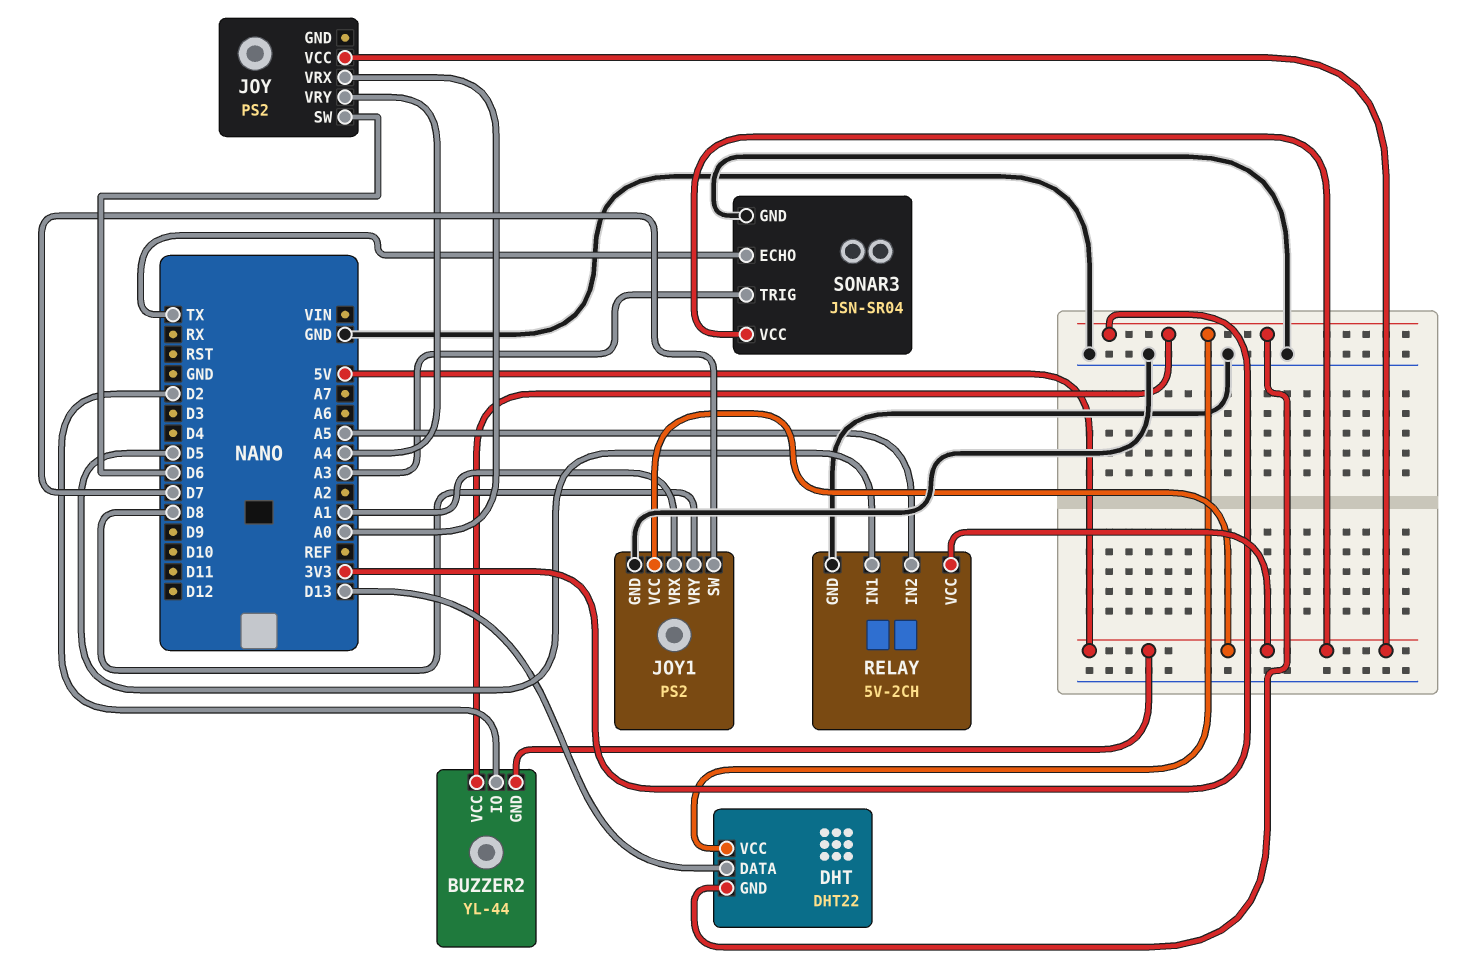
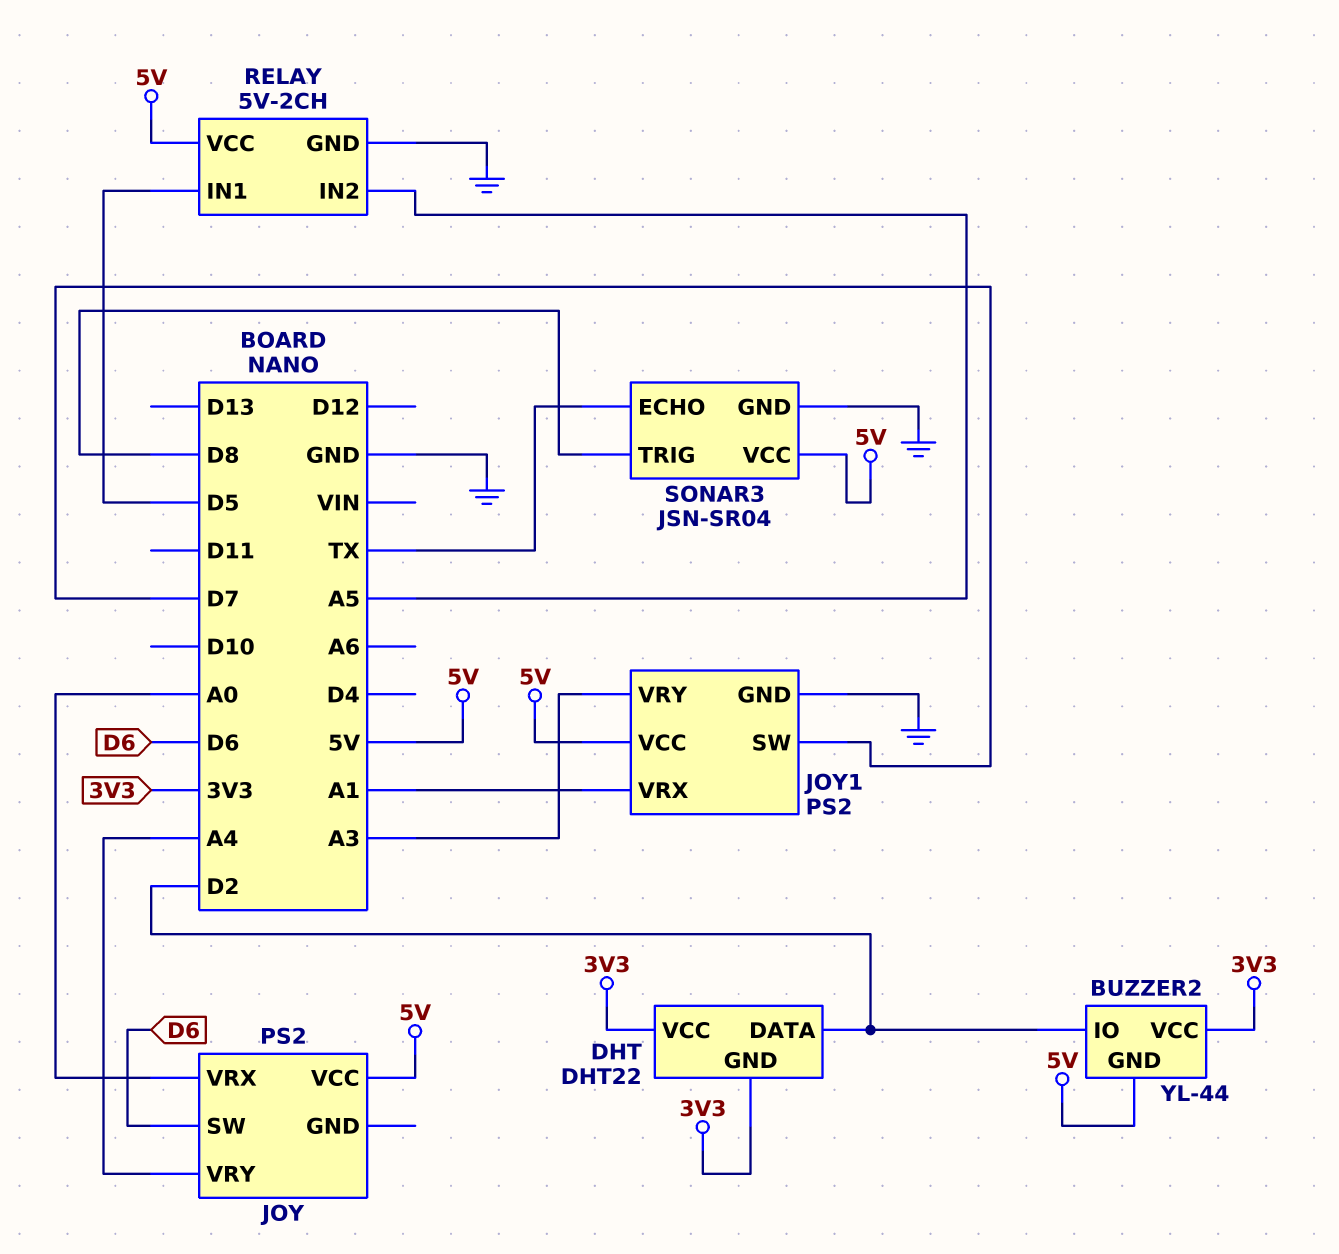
DHT pin DATA: D13 -> D2
JOY1 pin VRY: D8 -> A3
SONAR3 pin TRIG: A3 -> D8

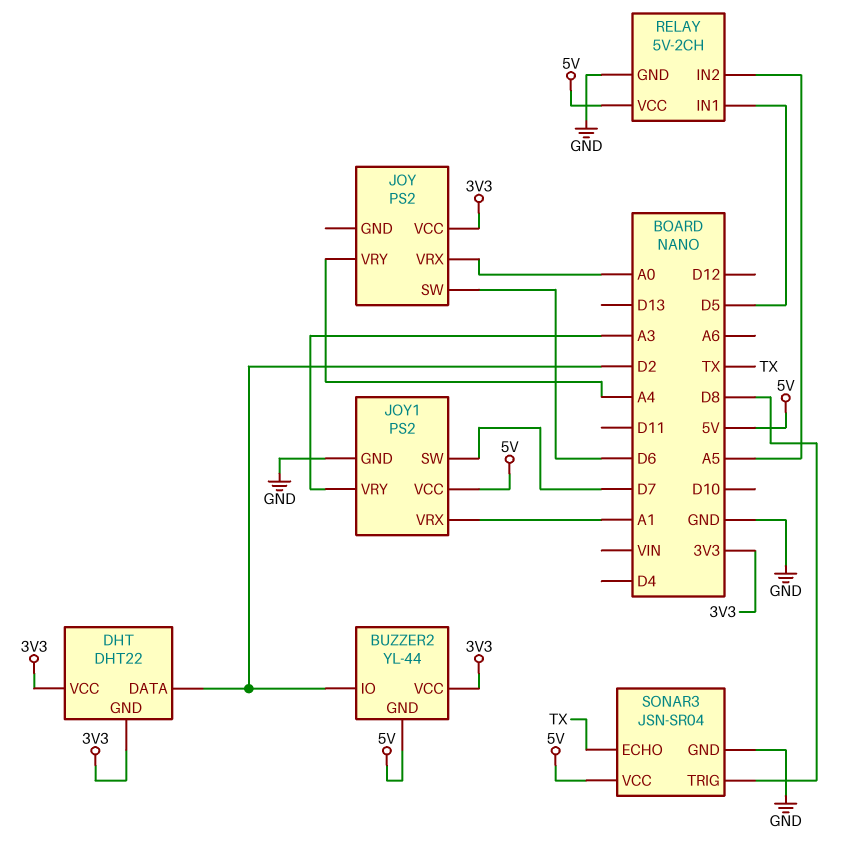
JOY pin VCC: 5V -> 3V3

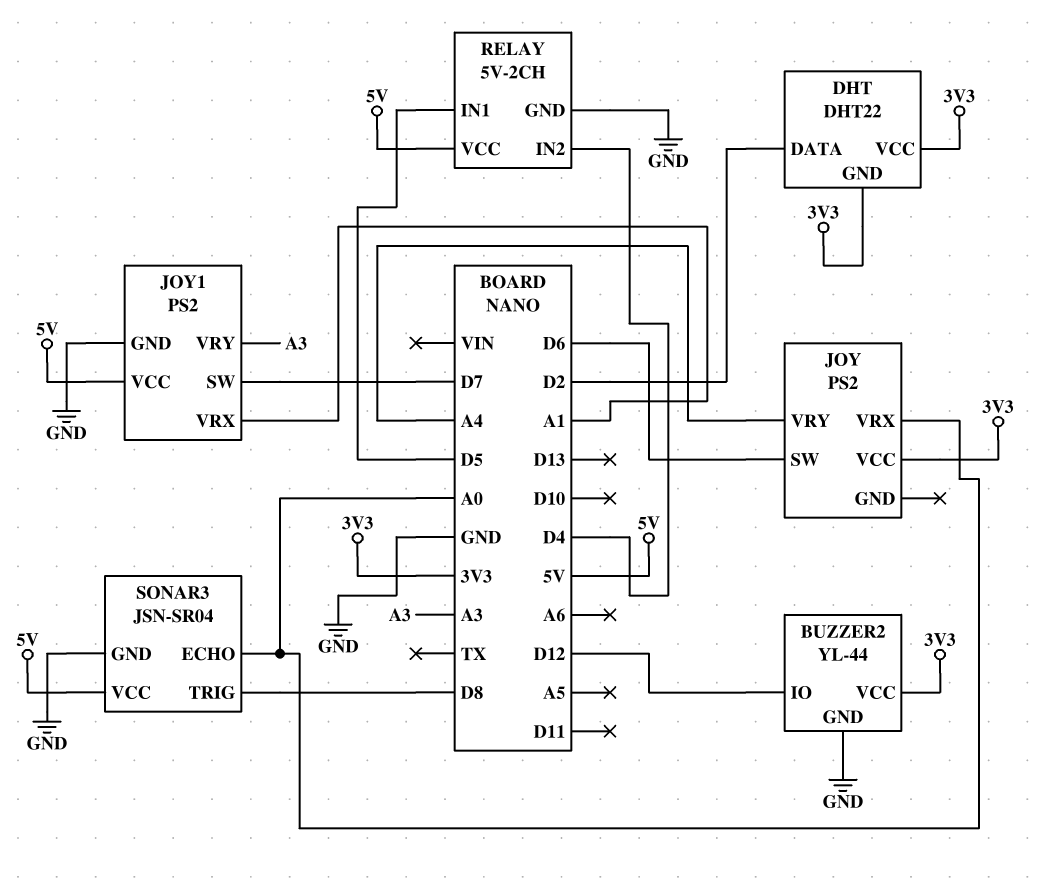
BUZZER2 pin GND: 5V -> GND
BUZZER2 pin IO: D2 -> D12
RELAY pin IN2: A5 -> D4
SONAR3 pin ECHO: TX -> A0

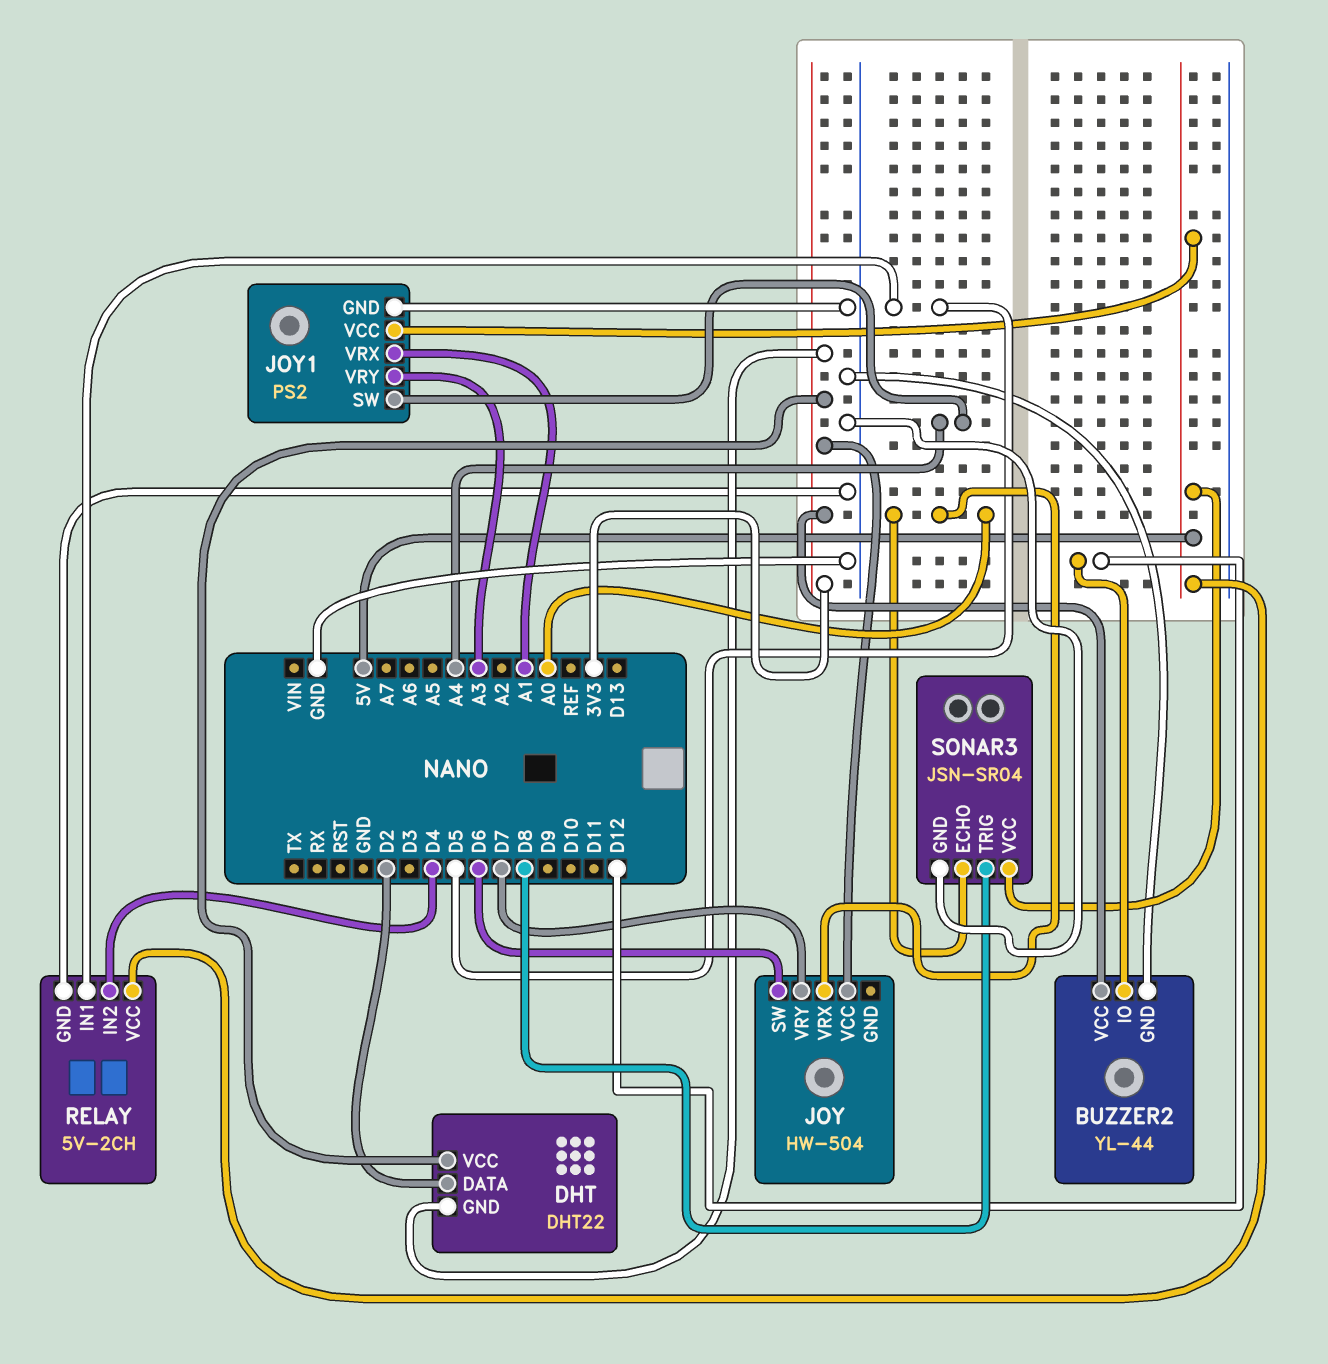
JOY: PS2 -> HW-504
JOY pin VRY: A4 -> D7
JOY1 pin SW: D7 -> A4

